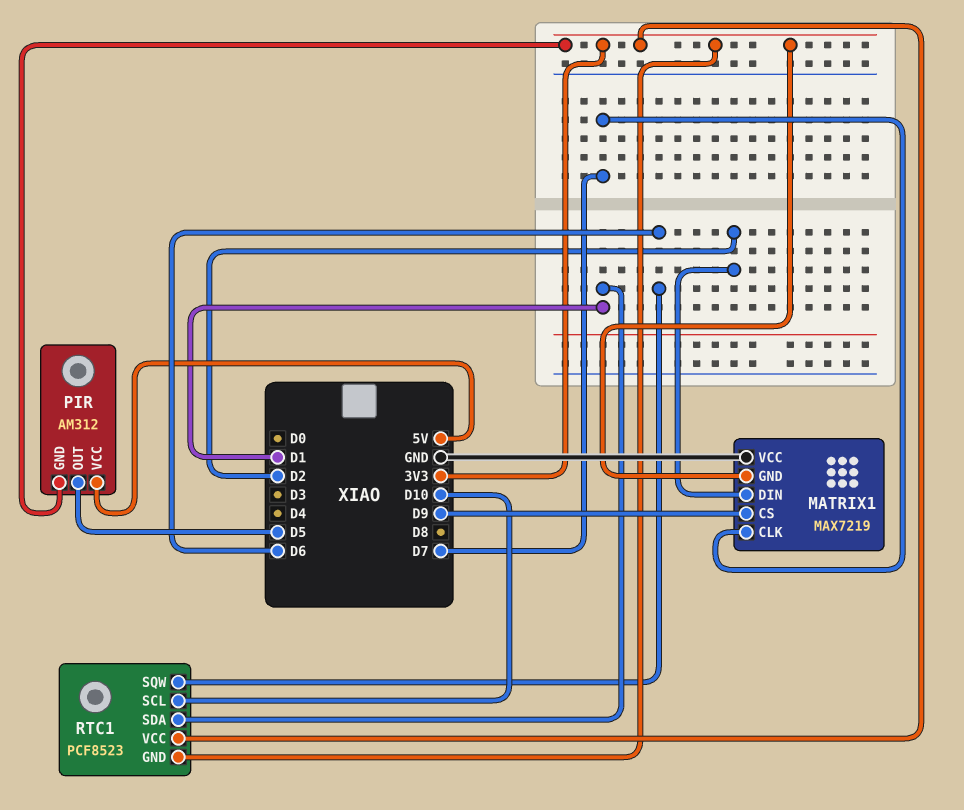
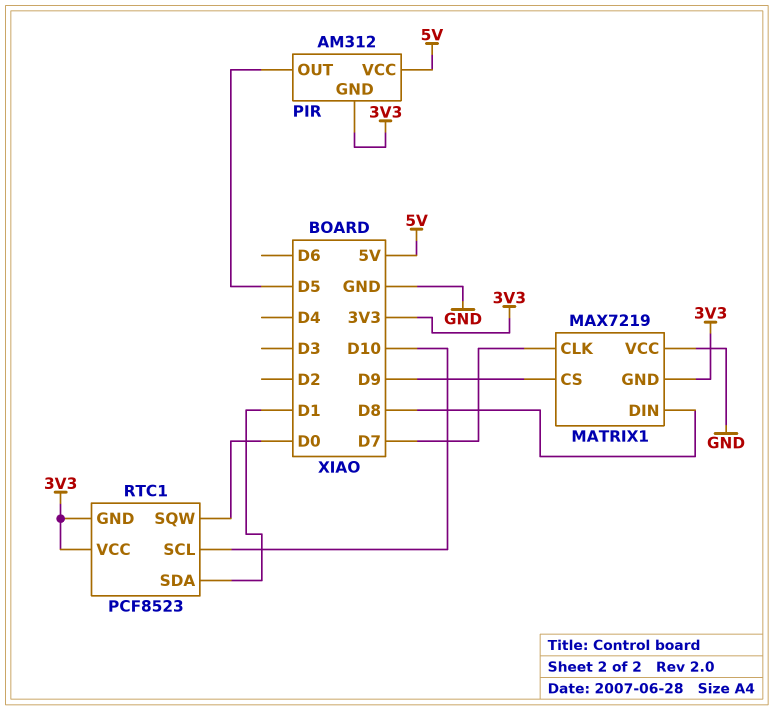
MATRIX1 pin DIN: D2 -> D8
RTC1 pin SQW: D6 -> D0

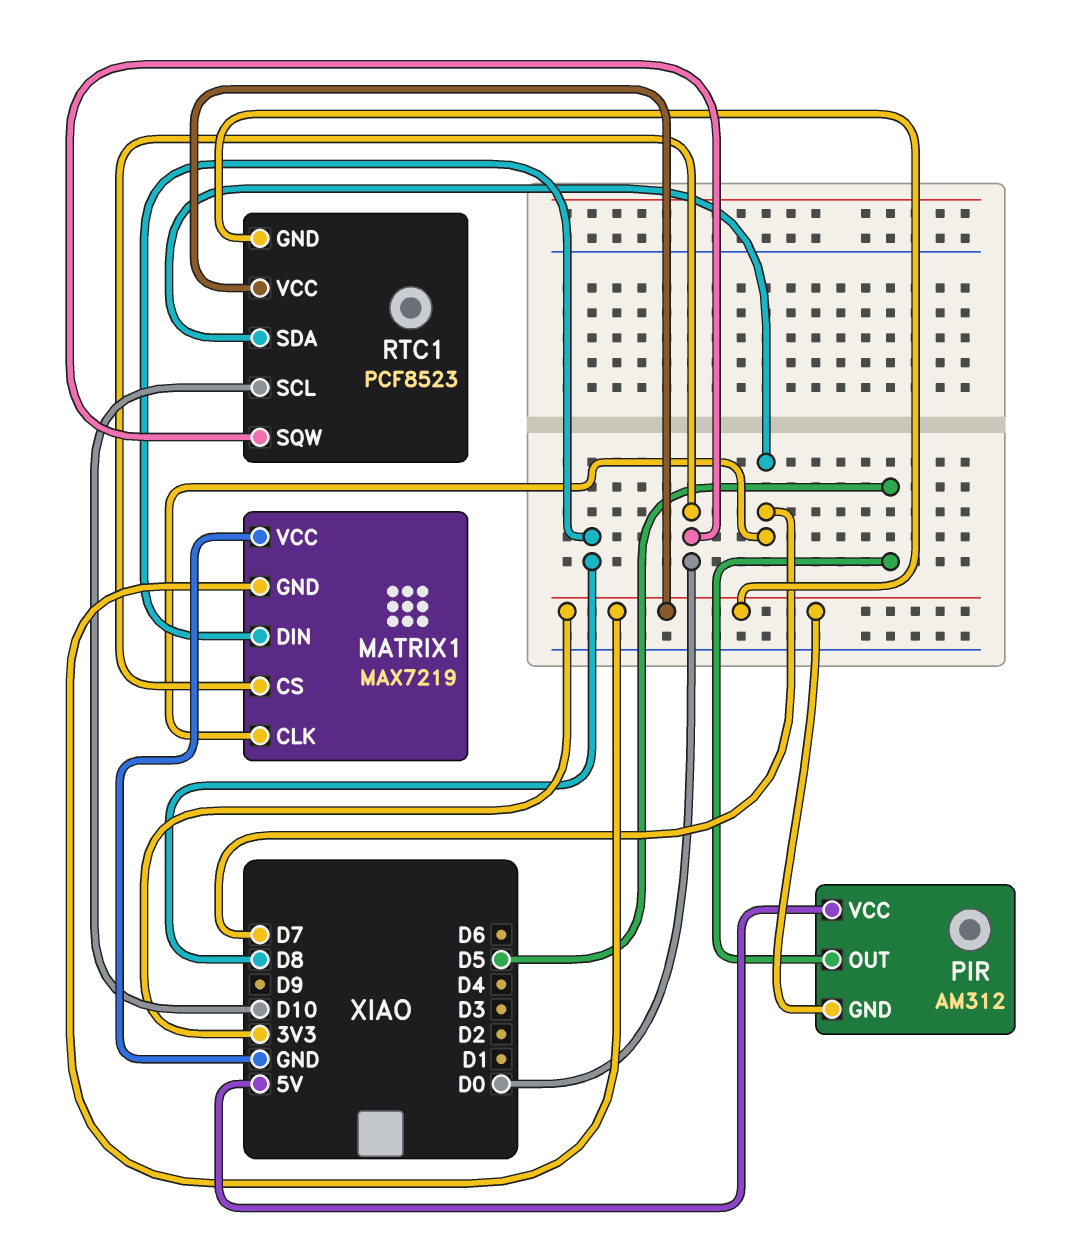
MATRIX1 pin CS: D9 -> D0
RTC1 pin SDA: D1 -> D7

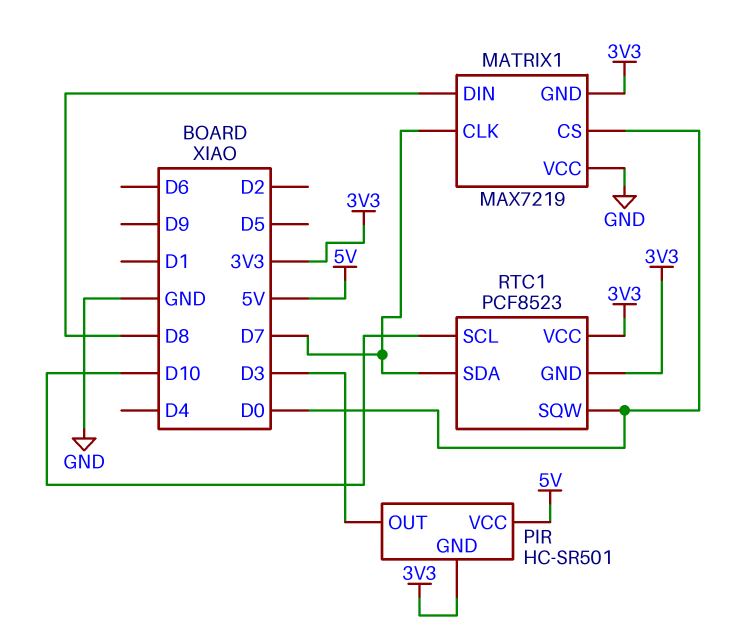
PIR: AM312 -> HC-SR501
PIR pin OUT: D5 -> D3

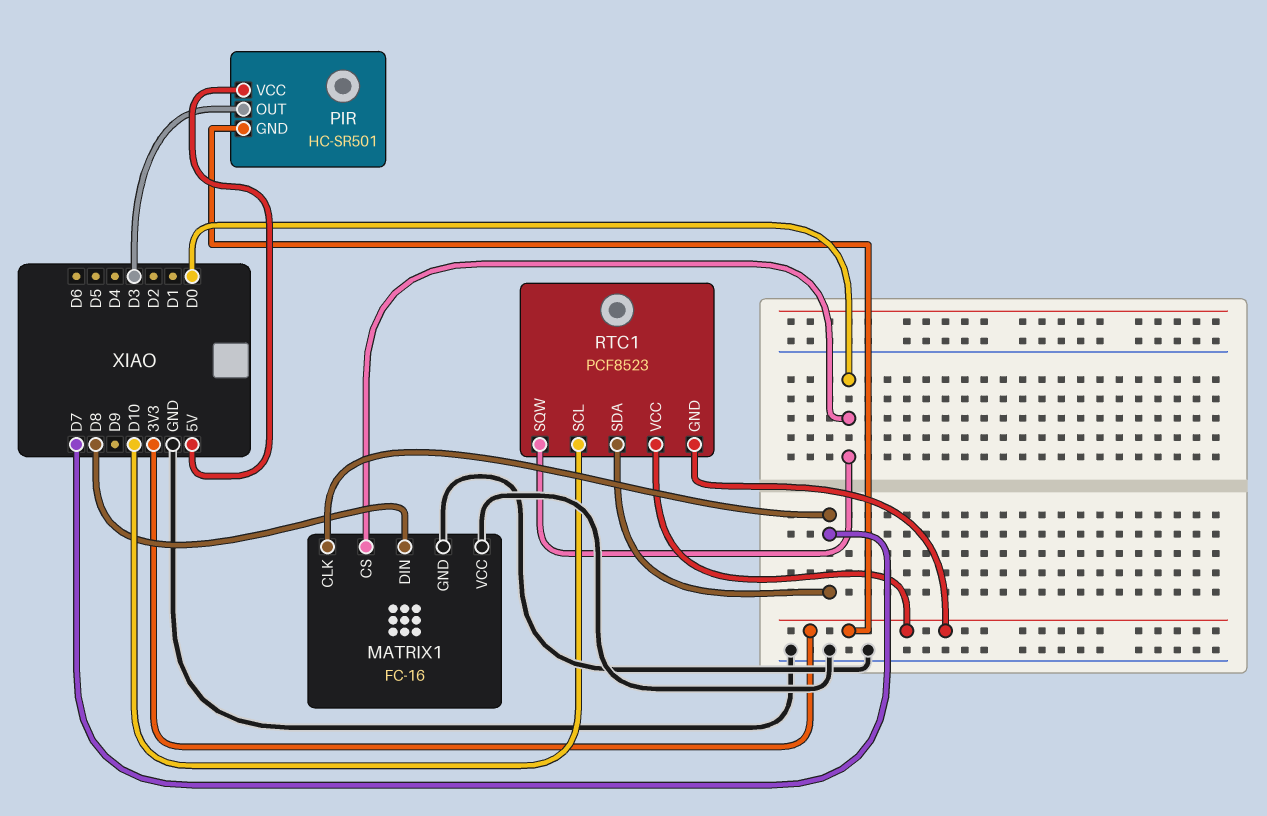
MATRIX1: MAX7219 -> FC-16
MATRIX1 pin GND: 3V3 -> GND

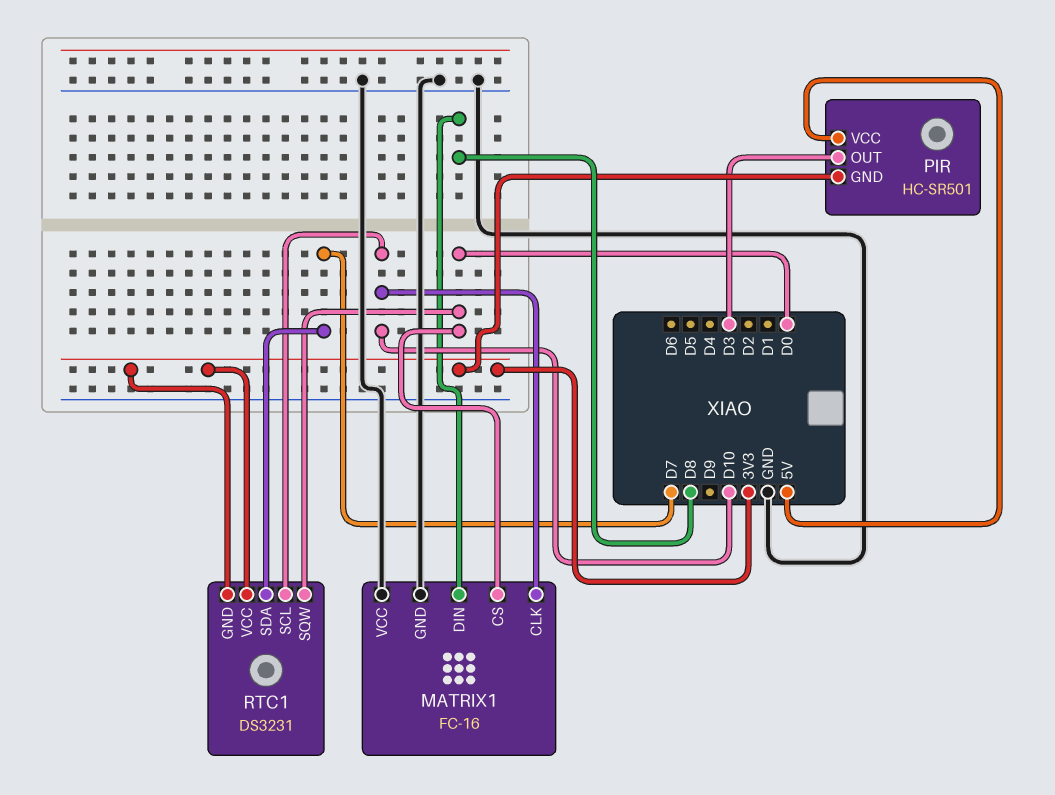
MATRIX1 pin CLK: D7 -> D10
RTC1: PCF8523 -> DS3231

